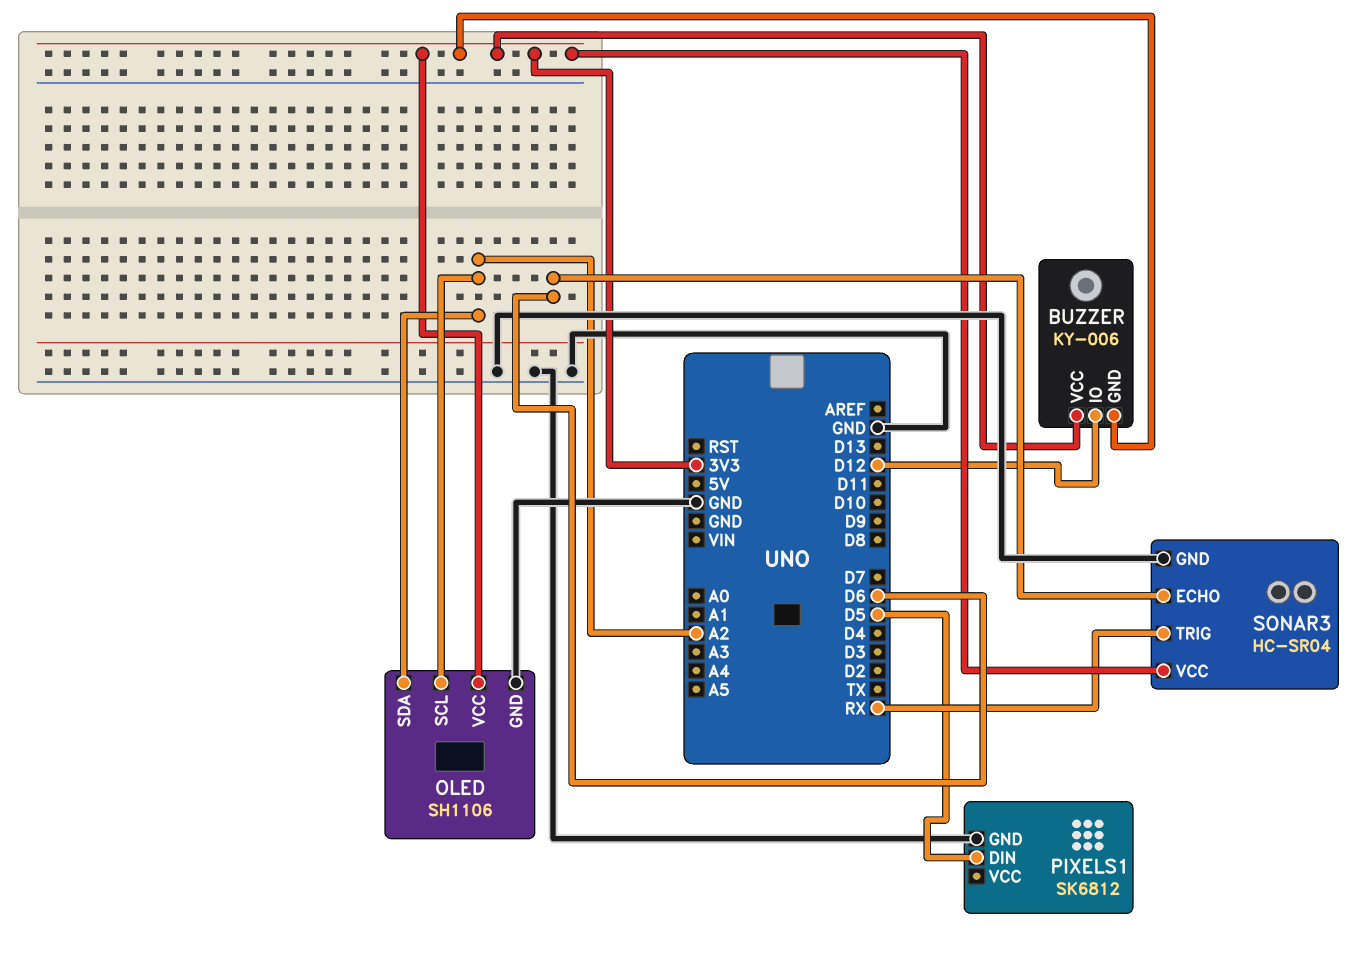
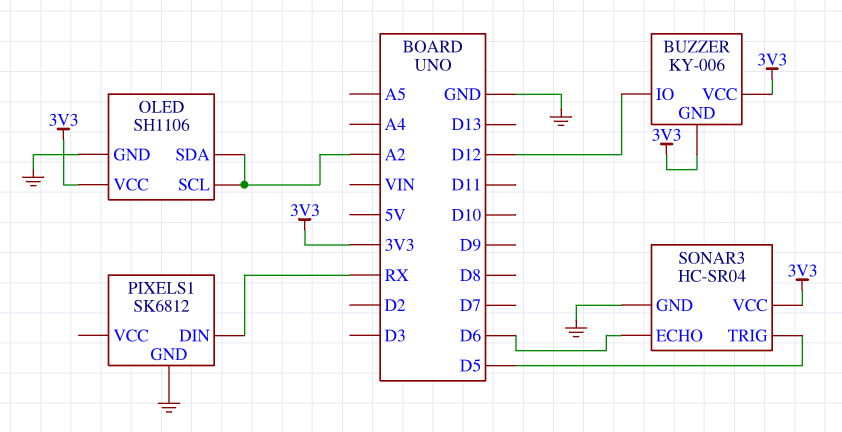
PIXELS1 pin DIN: D5 -> RX
SONAR3 pin TRIG: RX -> D5

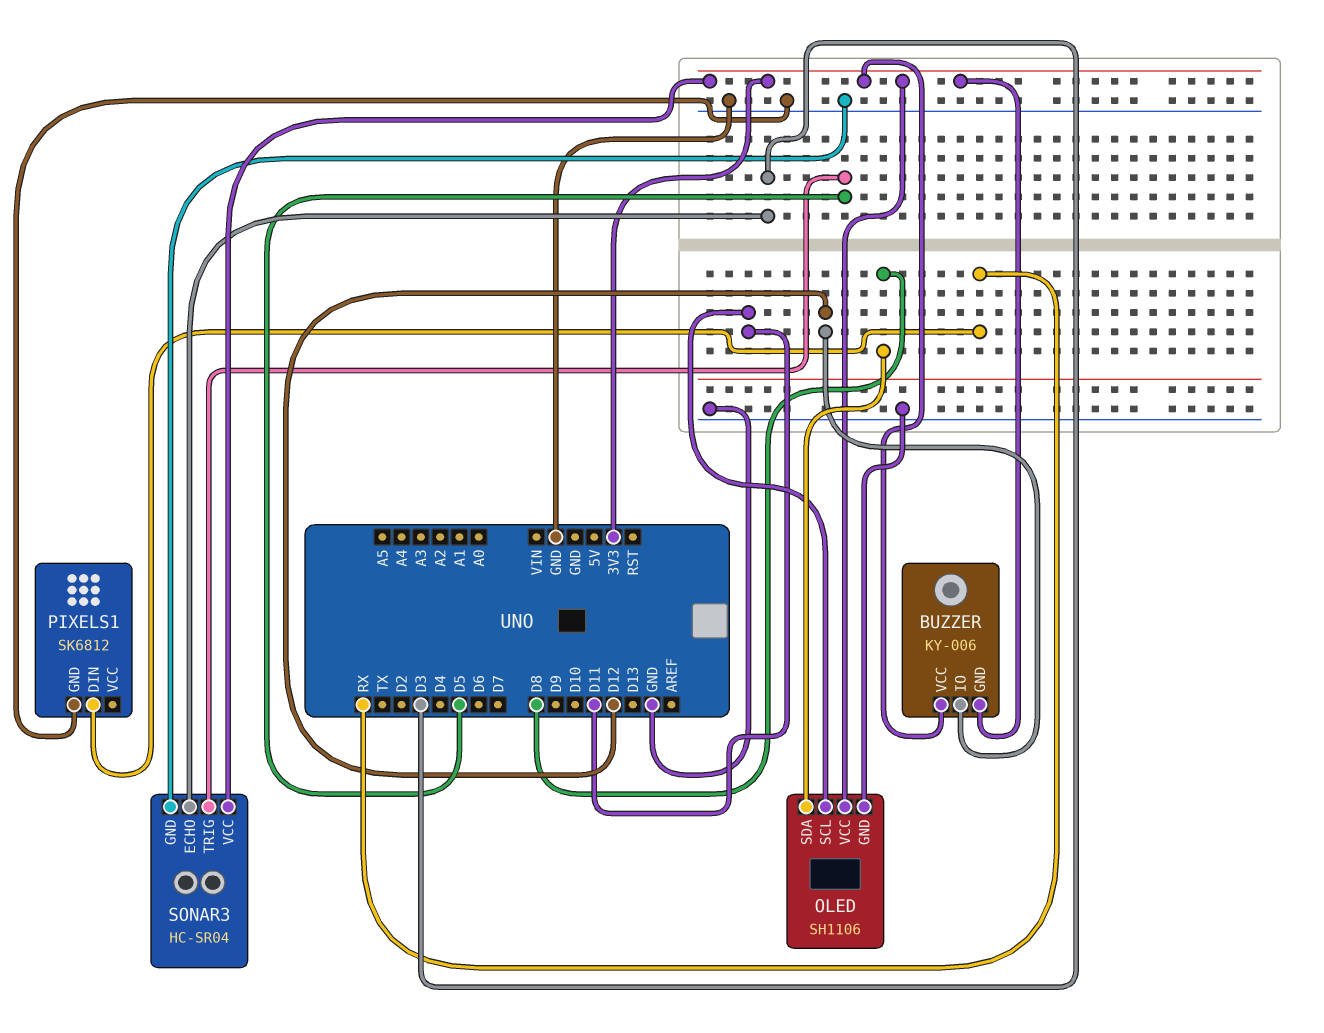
OLED pin SCL: A2 -> D11
OLED pin SDA: A2 -> D8
SONAR3 pin ECHO: D6 -> D3

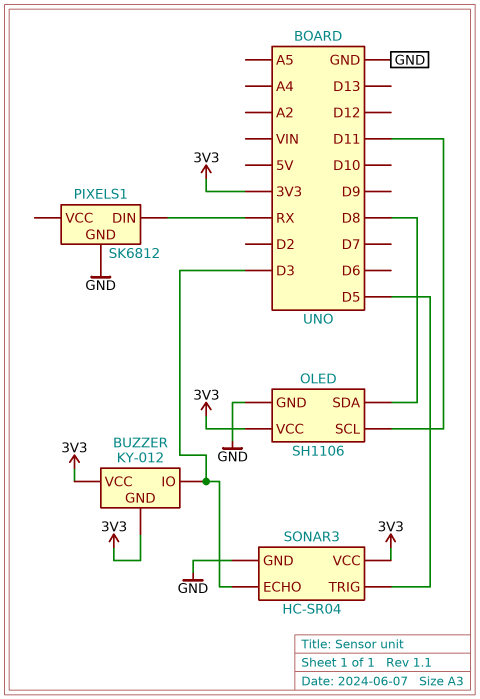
BUZZER: KY-006 -> KY-012
BUZZER pin IO: D12 -> D3

